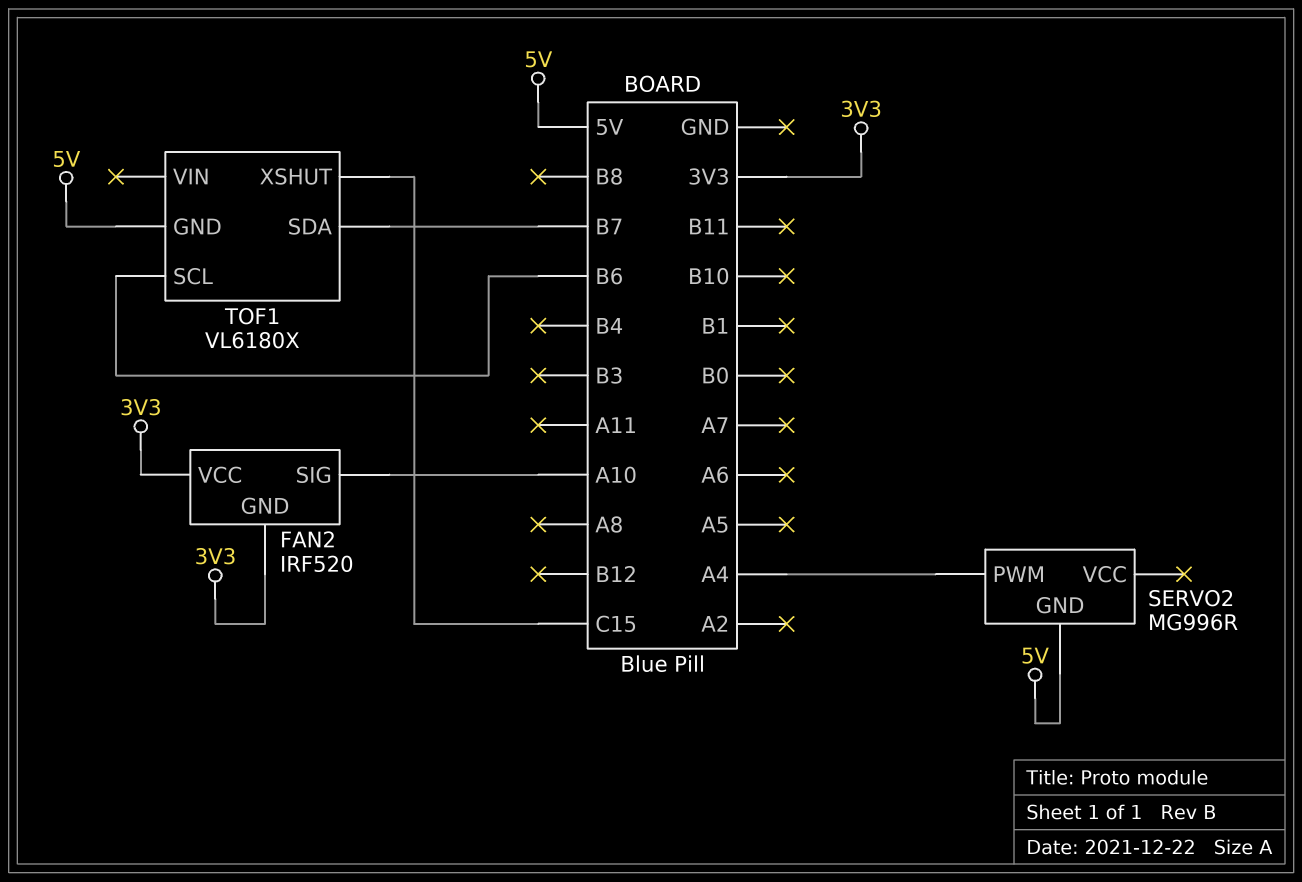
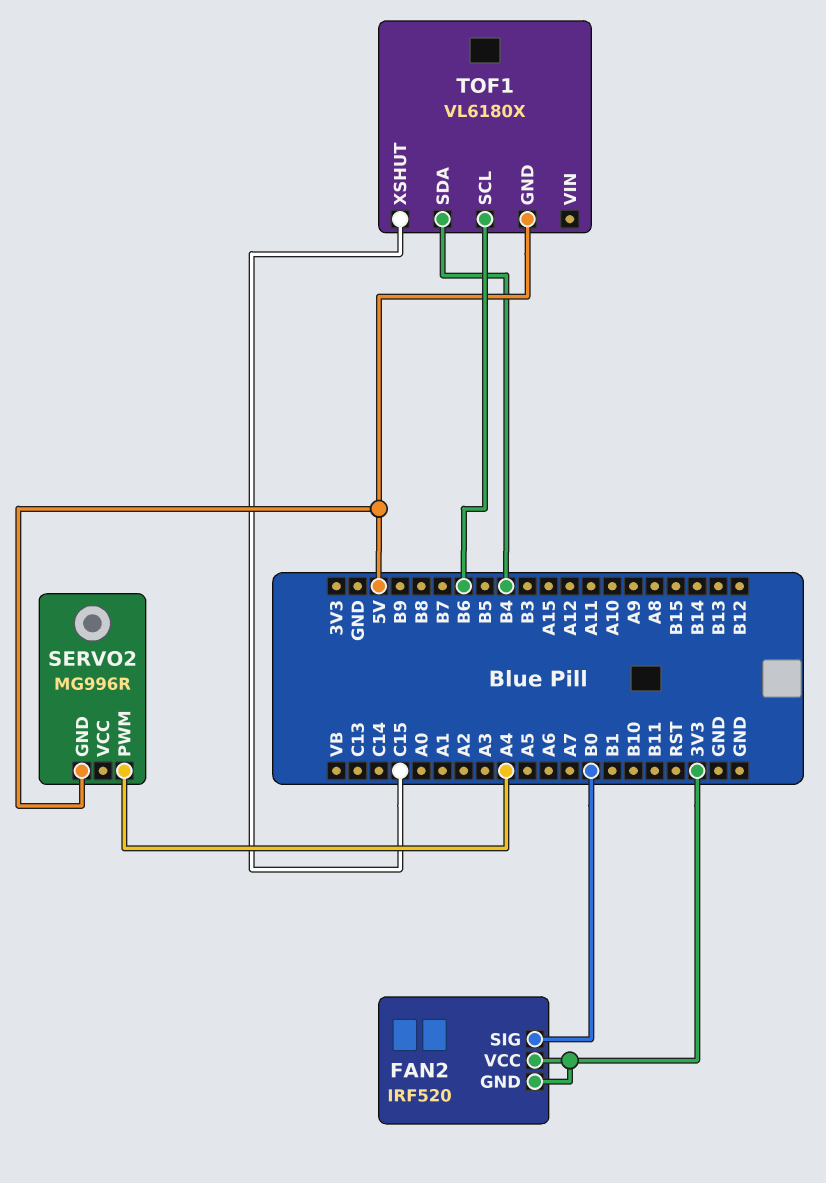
FAN2 pin SIG: A10 -> B0
TOF1 pin SDA: B7 -> B4

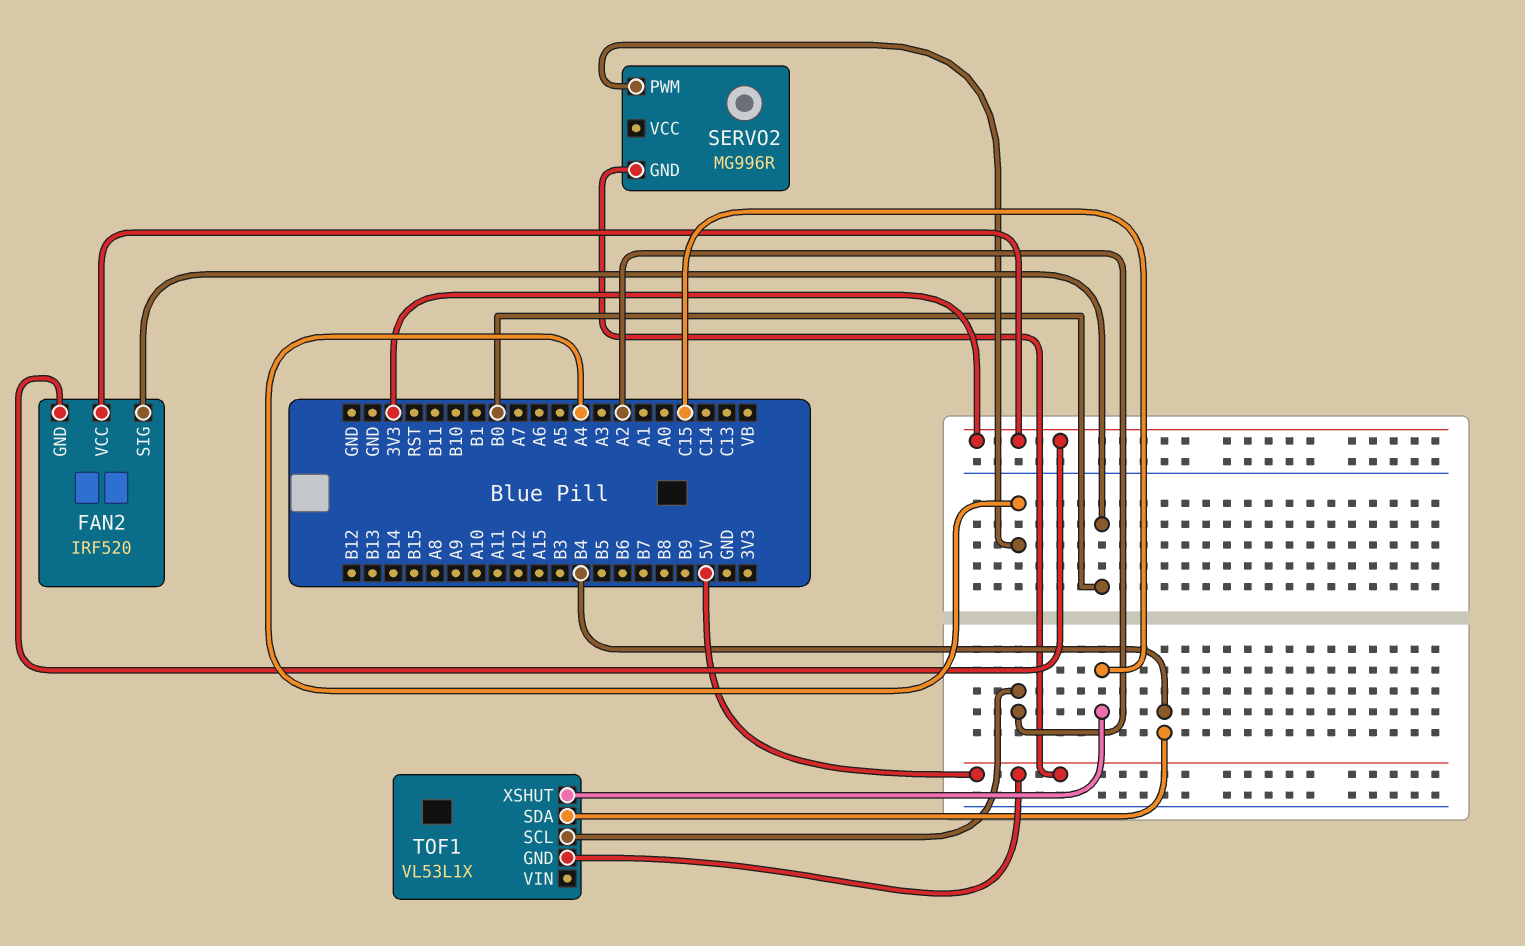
TOF1: VL6180X -> VL53L1X
TOF1 pin SCL: B6 -> A2

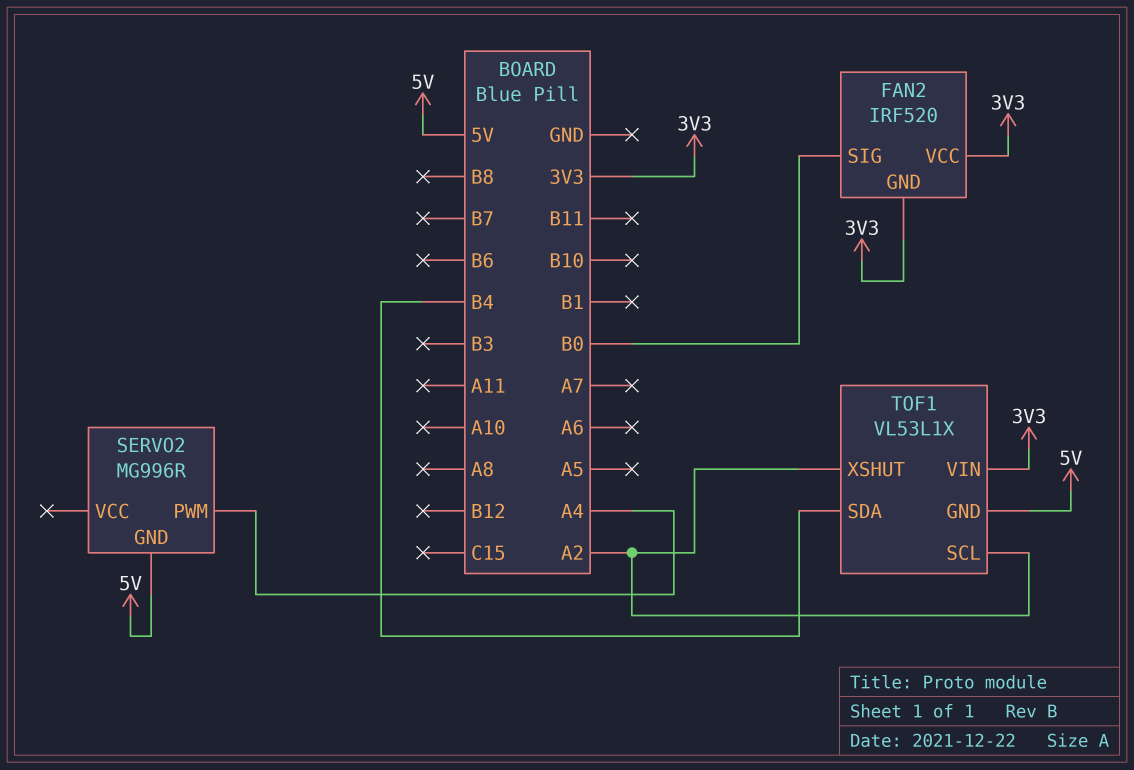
TOF1 pin VIN: none -> 3V3
TOF1 pin XSHUT: C15 -> A2

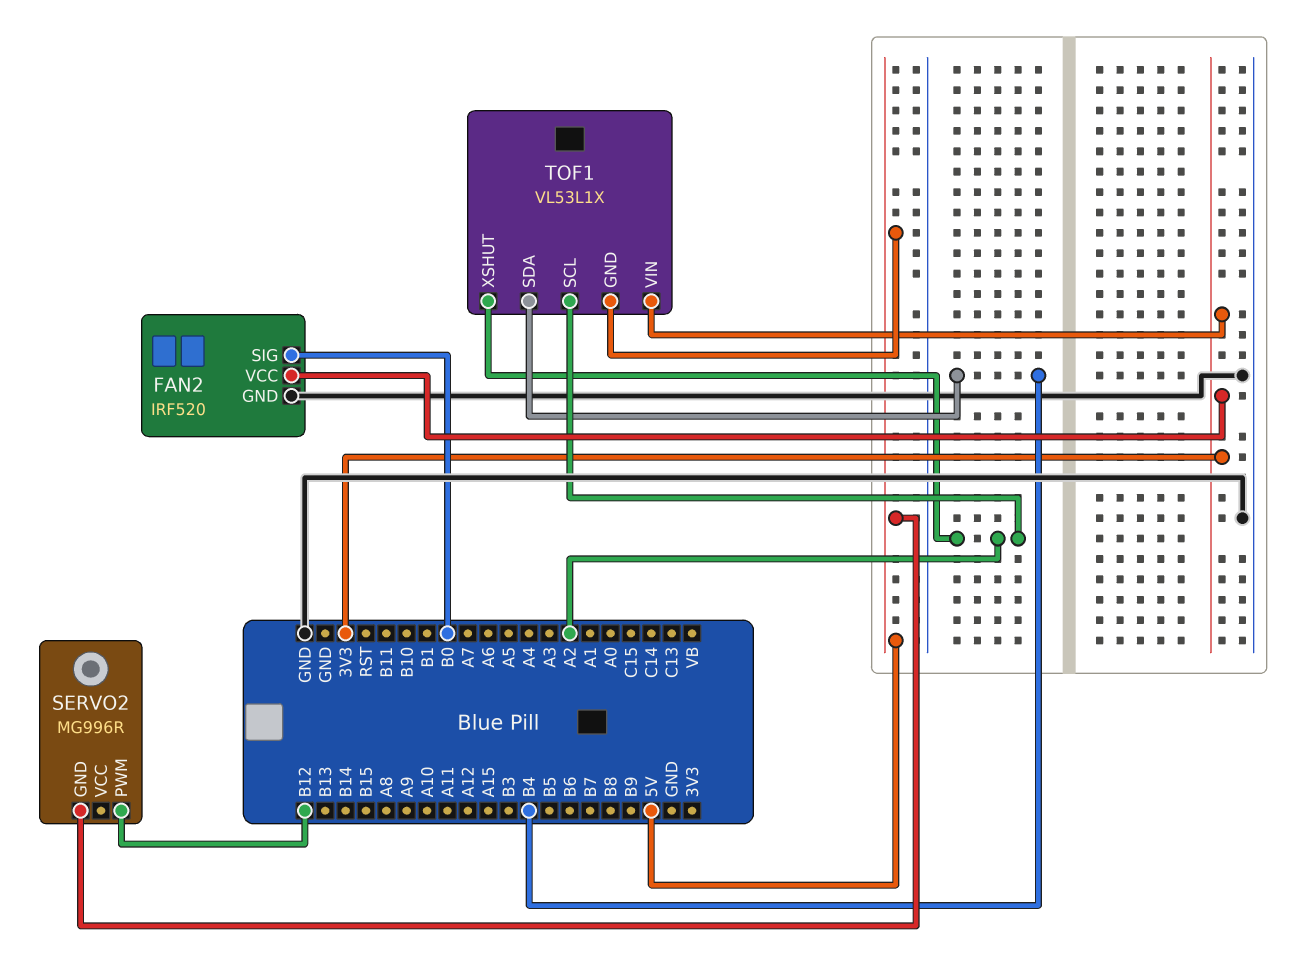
FAN2 pin GND: 3V3 -> GND
SERVO2 pin PWM: A4 -> B12

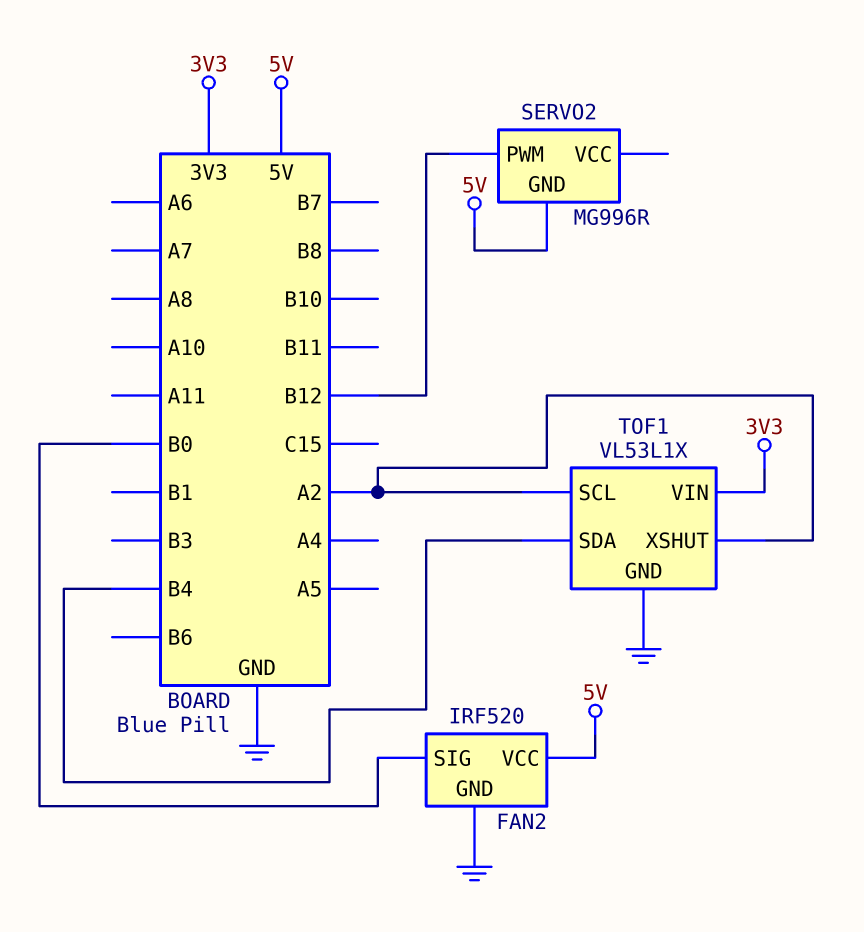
FAN2 pin VCC: 3V3 -> 5V
TOF1 pin GND: 5V -> GND

